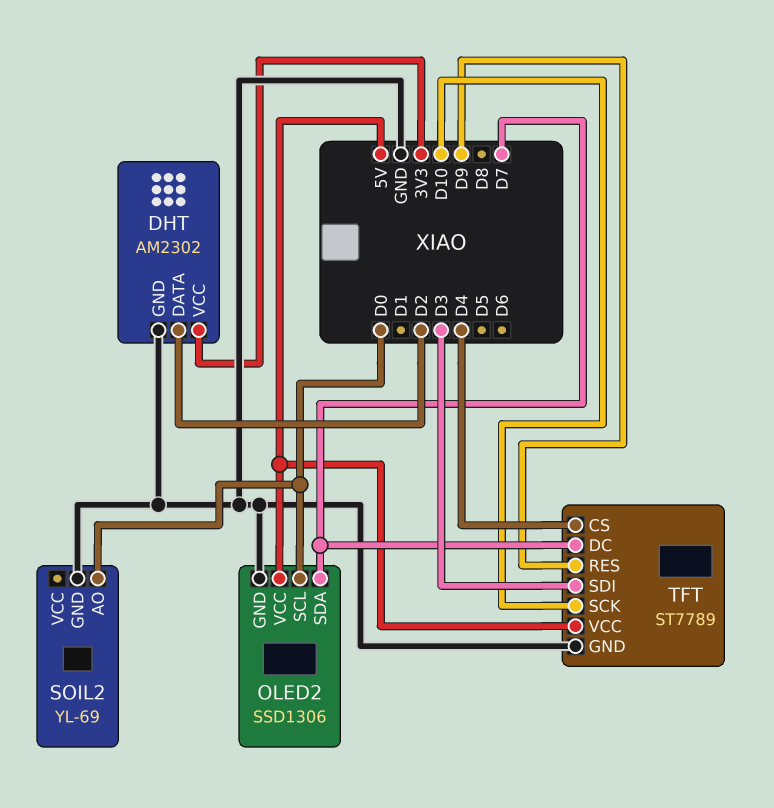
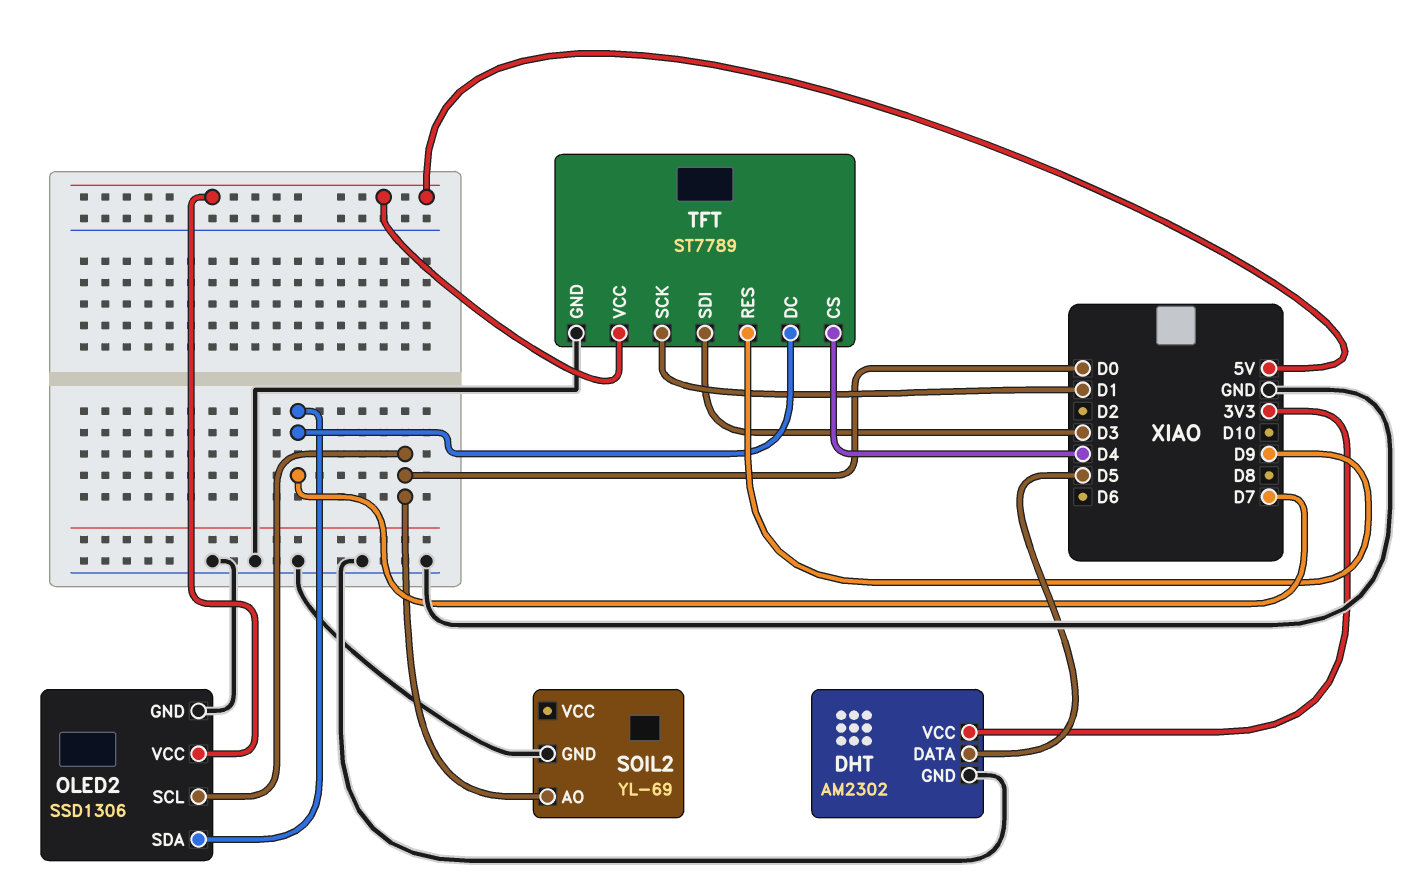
DHT pin DATA: D2 -> D5
TFT pin SCK: D10 -> D1

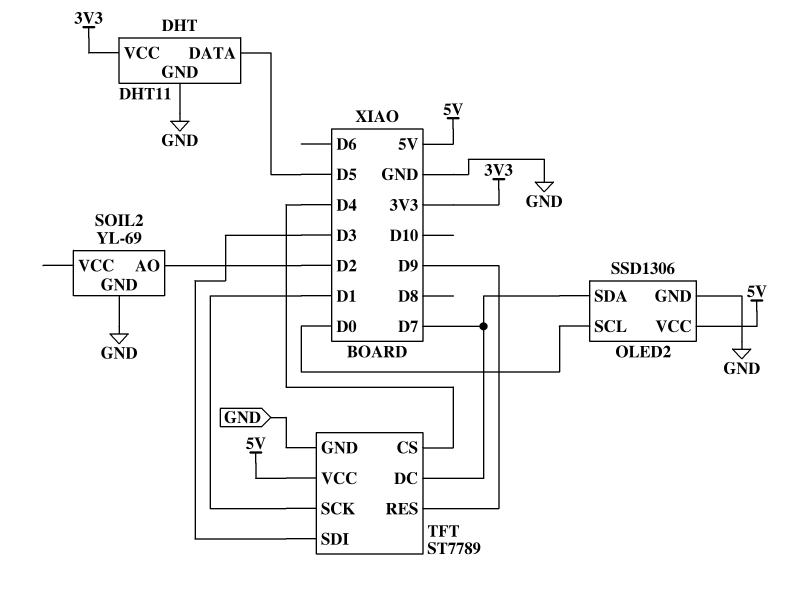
DHT: AM2302 -> DHT11
SOIL2 pin AO: D0 -> D2

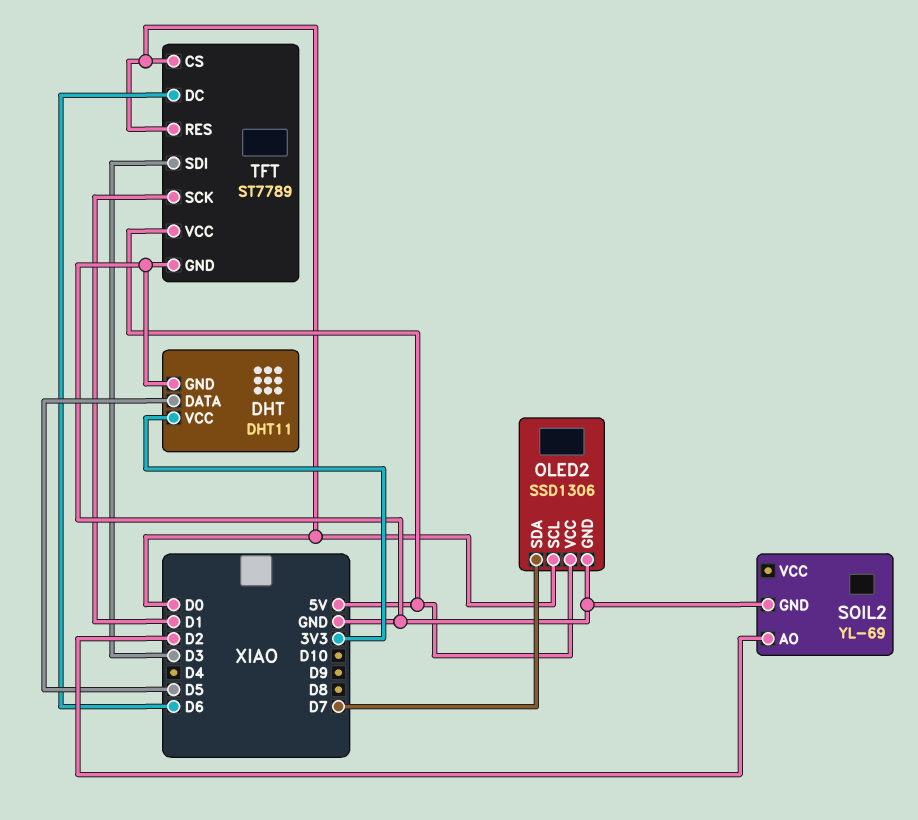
TFT pin CS: D4 -> D0
TFT pin DC: D7 -> D6
TFT pin RES: D9 -> D0

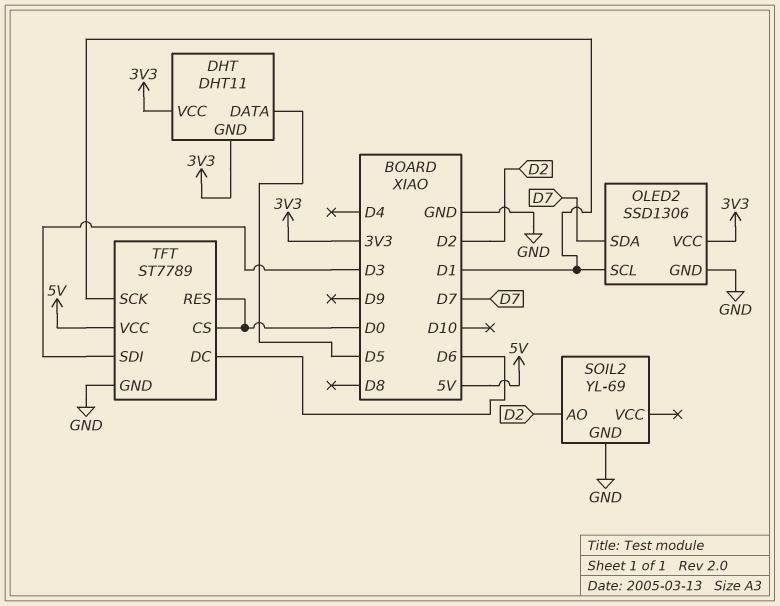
DHT pin GND: GND -> 3V3
OLED2 pin SCL: D0 -> D1
OLED2 pin VCC: 5V -> 3V3

